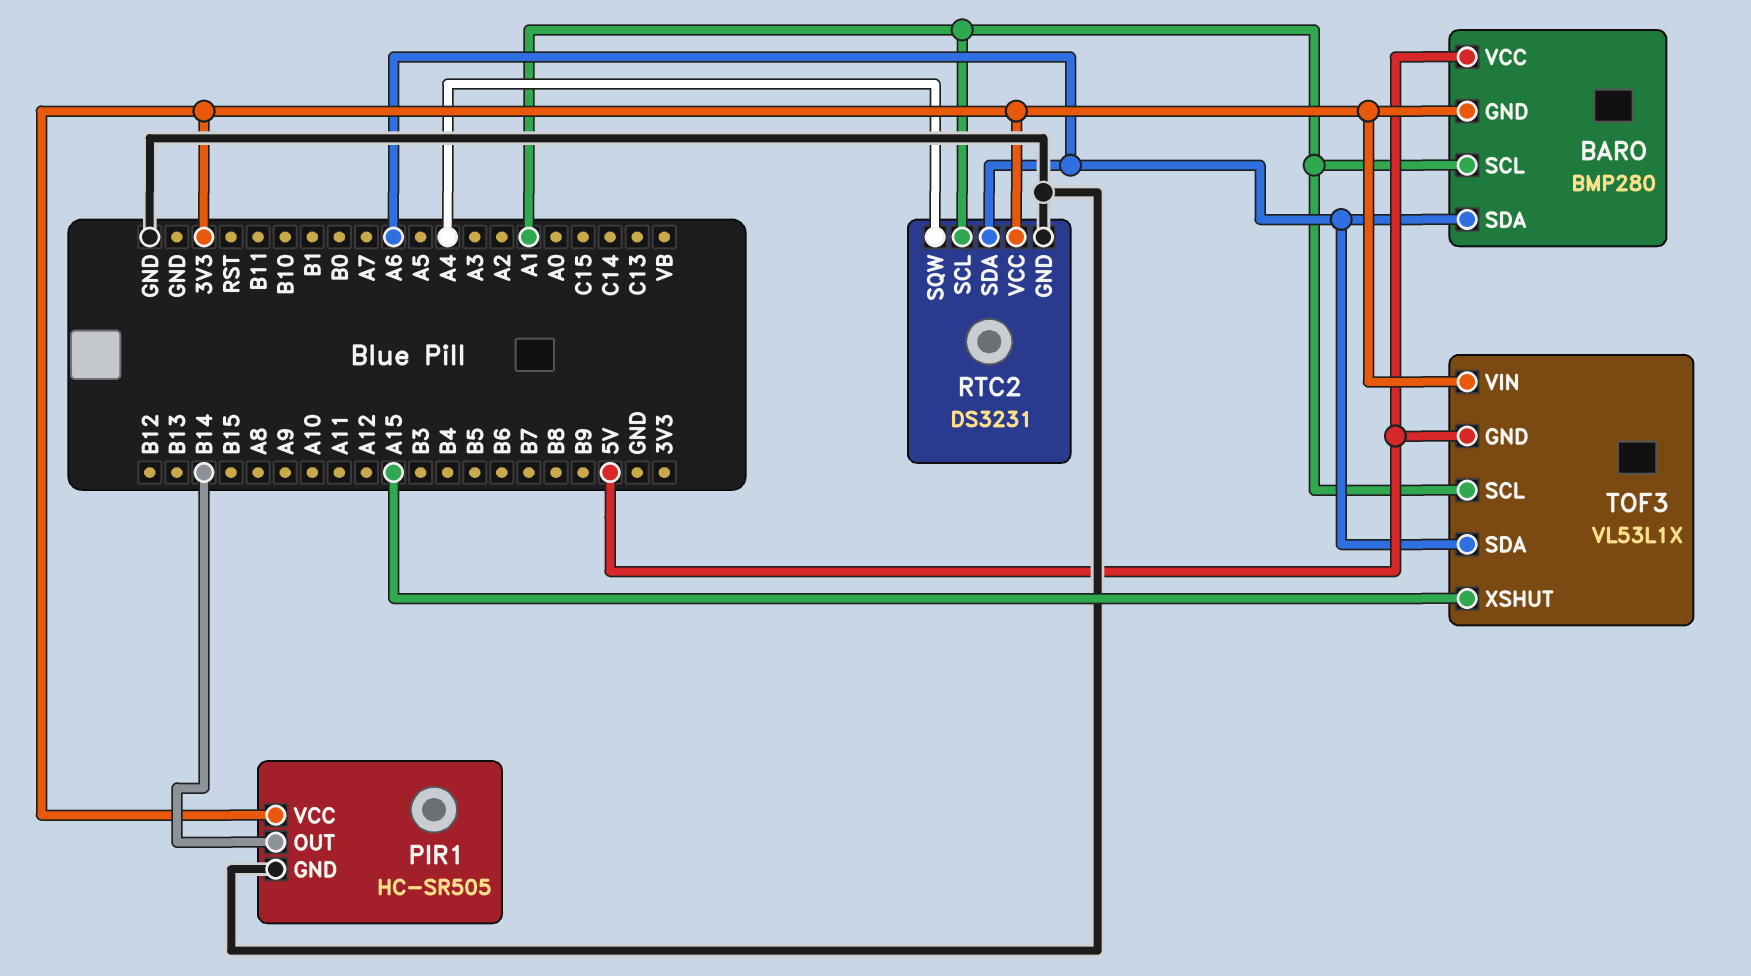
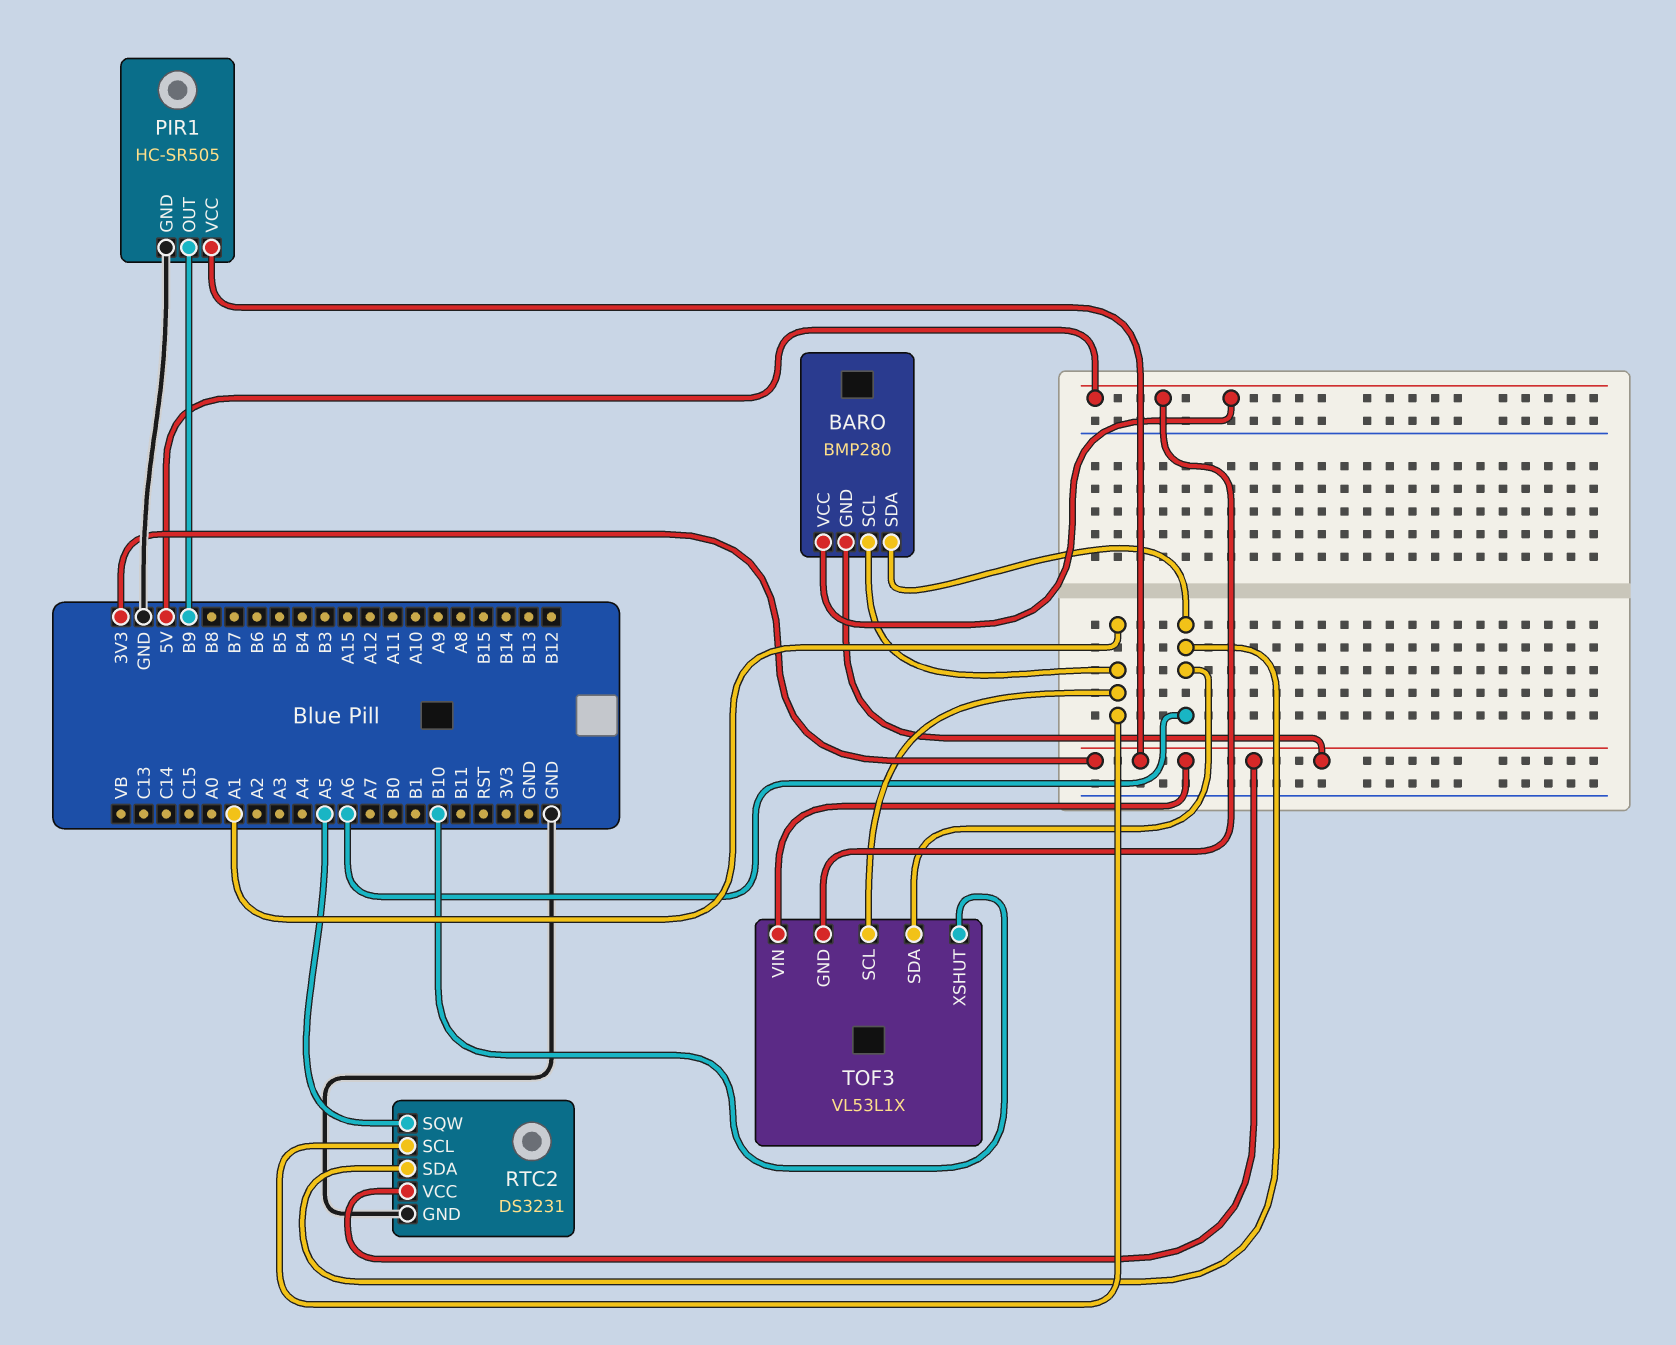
PIR1 pin OUT: B14 -> B9
RTC2 pin SQW: A4 -> A5
TOF3 pin XSHUT: A15 -> B10

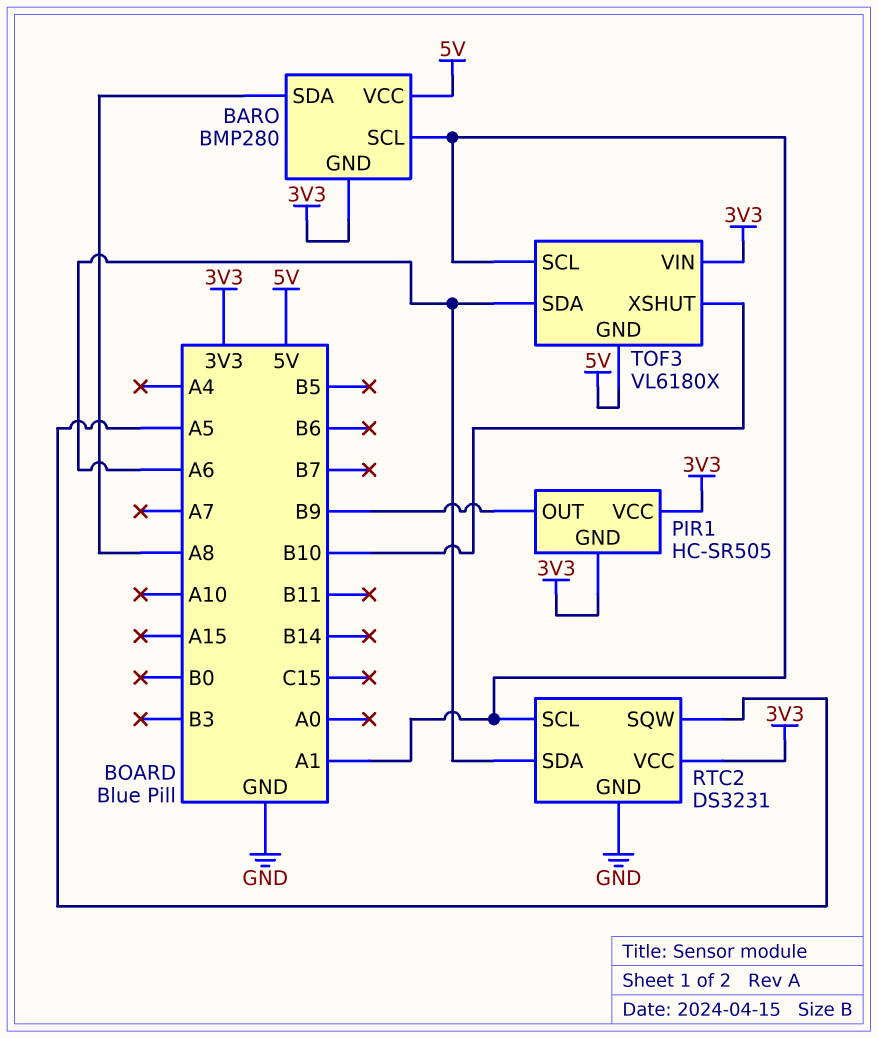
BARO pin SDA: A6 -> A8
PIR1 pin GND: GND -> 3V3
TOF3: VL53L1X -> VL6180X

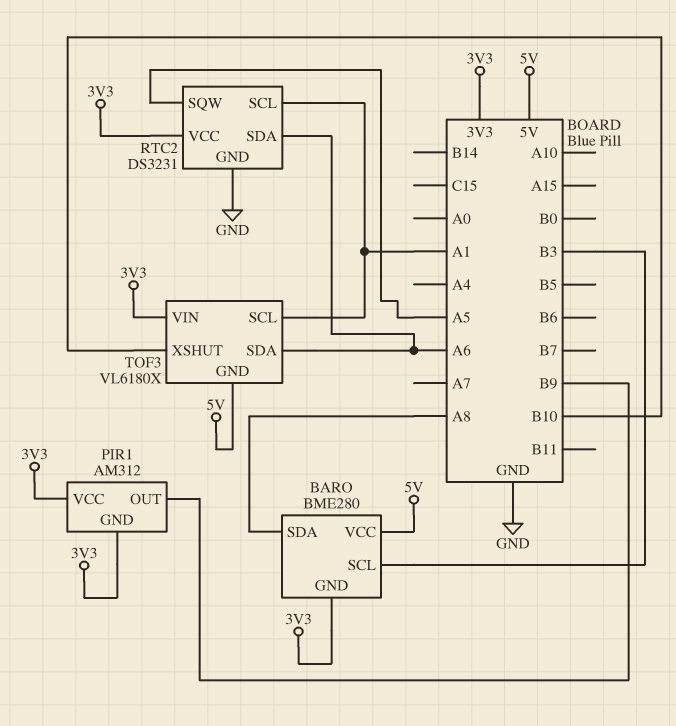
BARO: BMP280 -> BME280
BARO pin SCL: A1 -> B3
PIR1: HC-SR505 -> AM312

